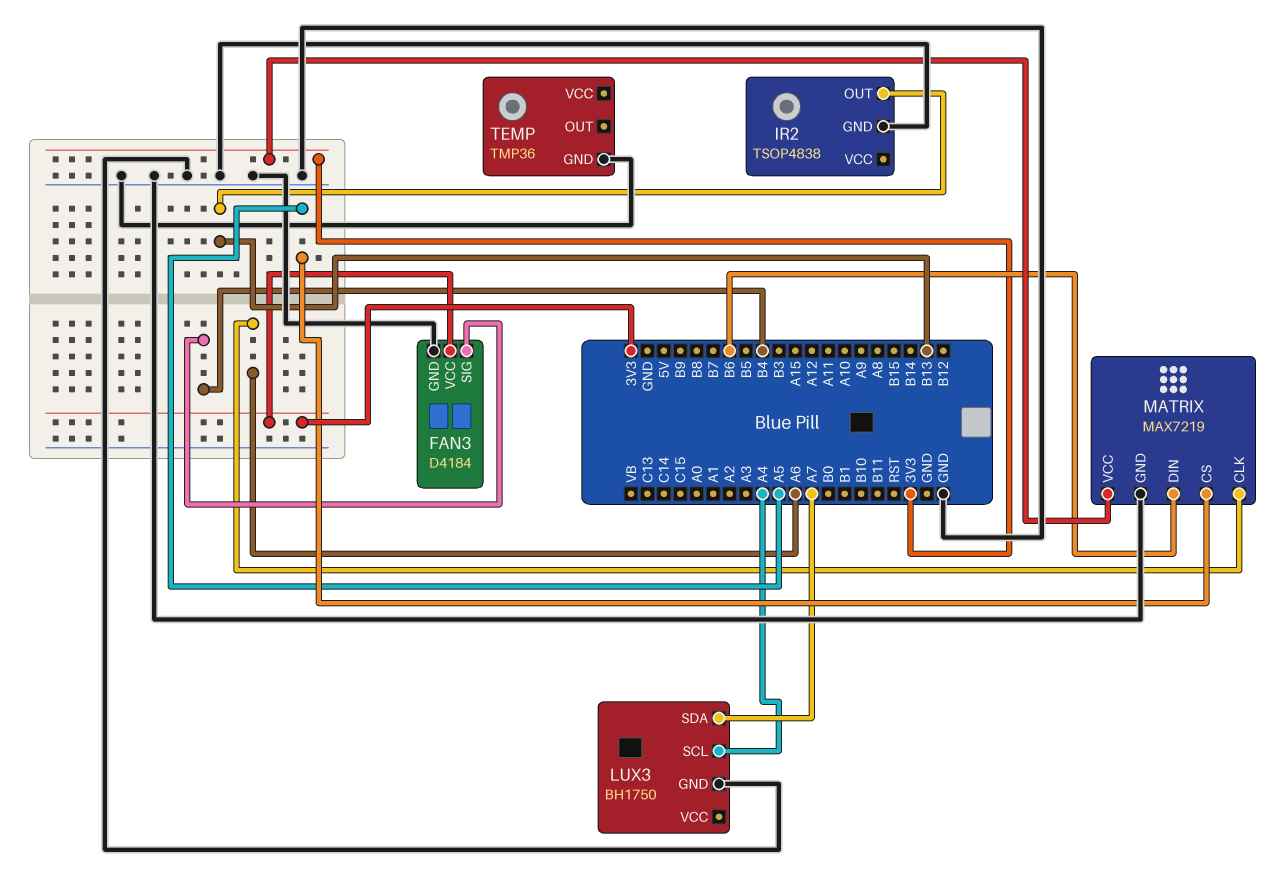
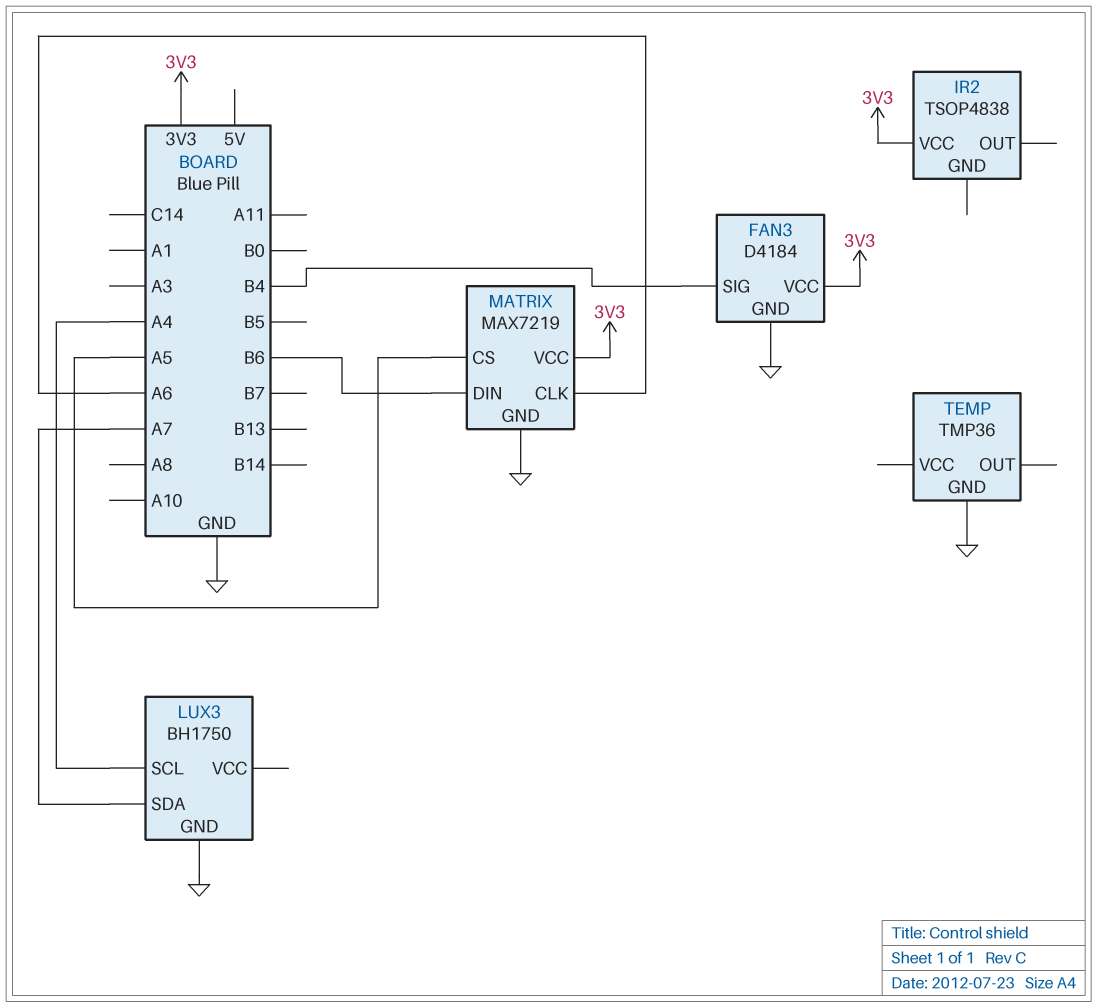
IR2 pin GND: GND -> none
IR2 pin OUT: B13 -> none
IR2 pin VCC: none -> 3V3

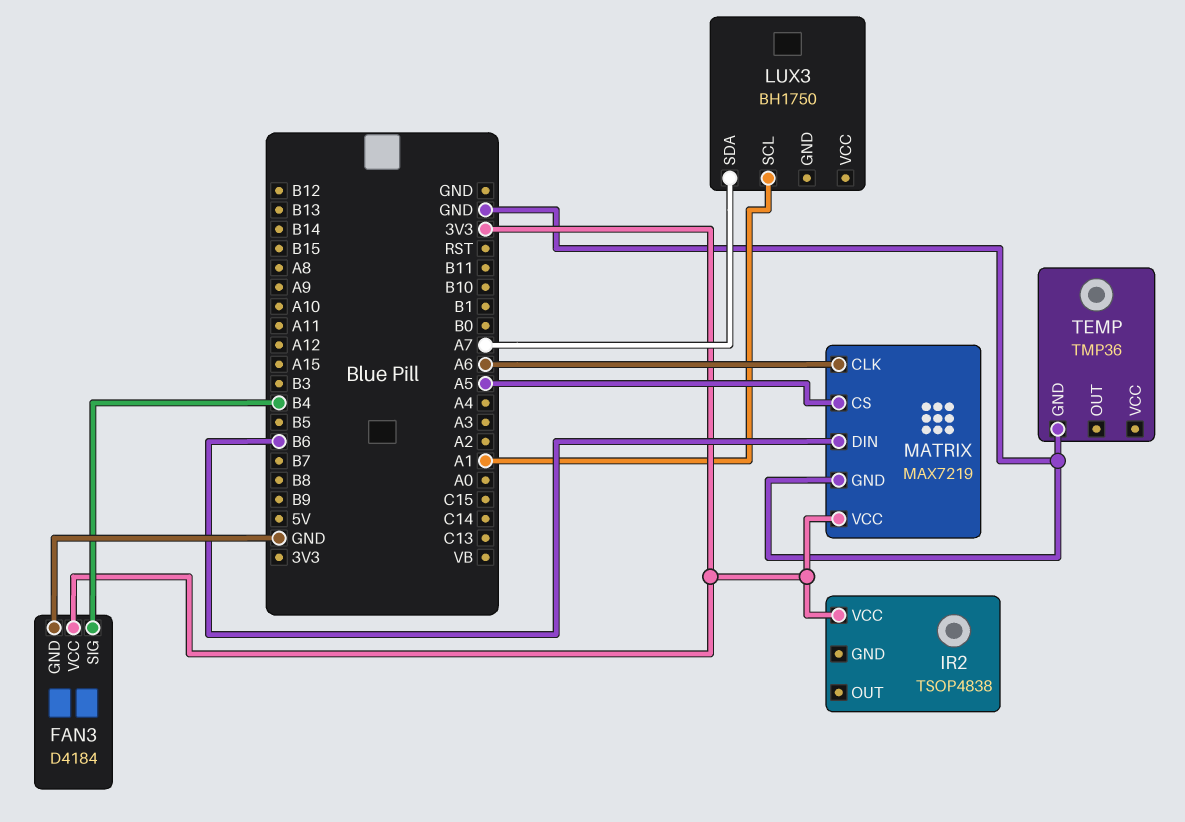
LUX3 pin GND: GND -> none
LUX3 pin SCL: A4 -> A1

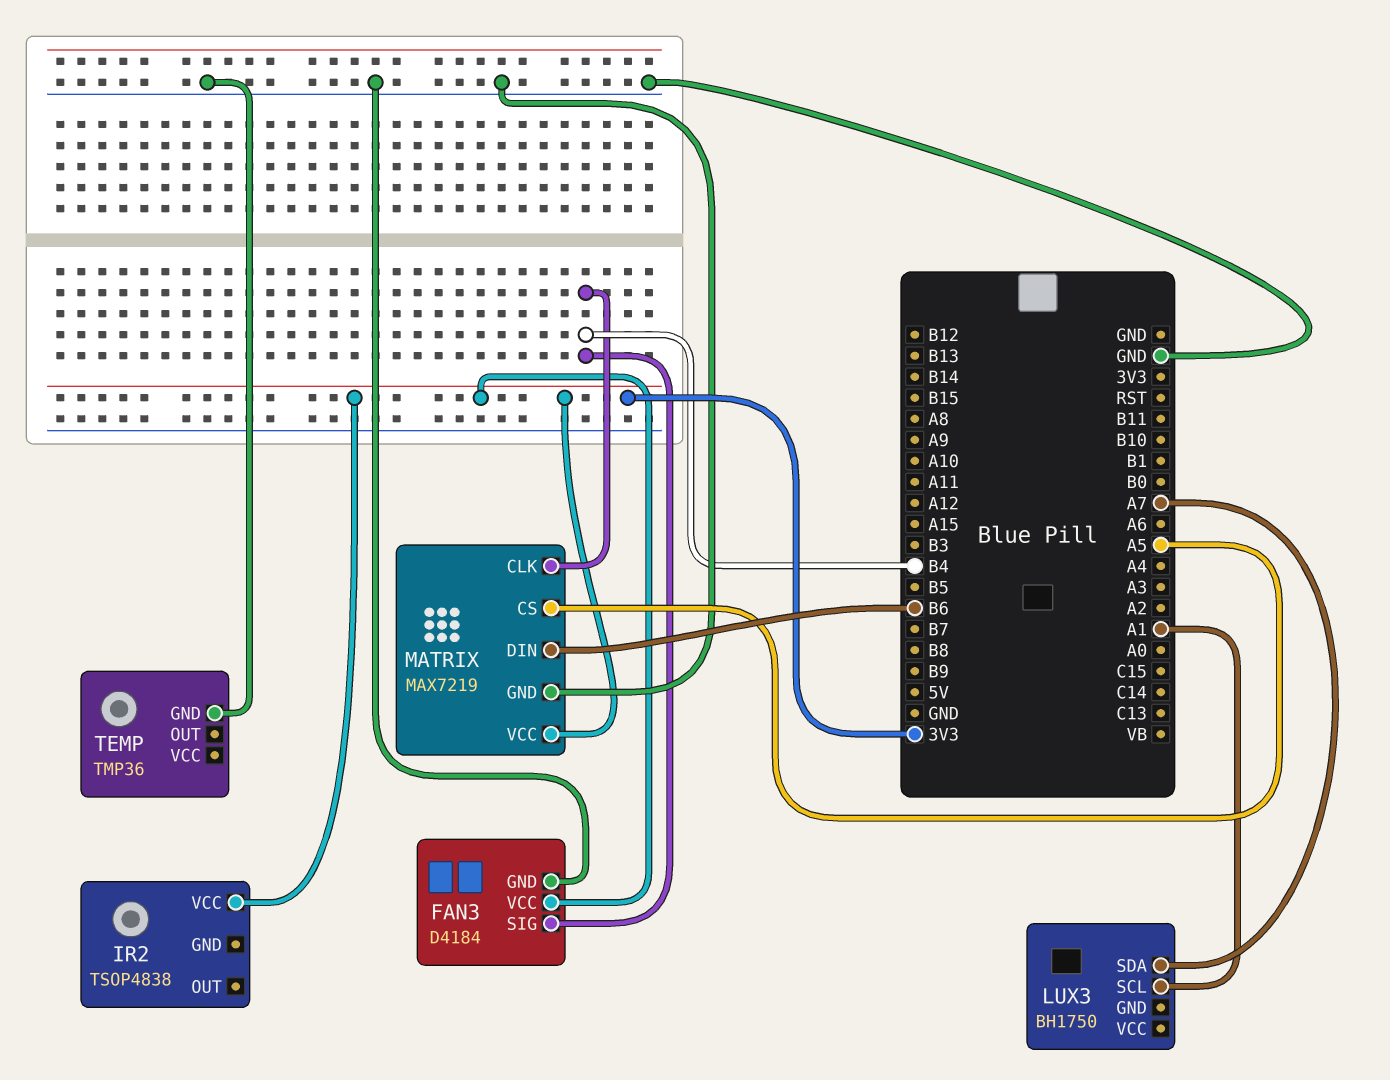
MATRIX pin CLK: A6 -> B4

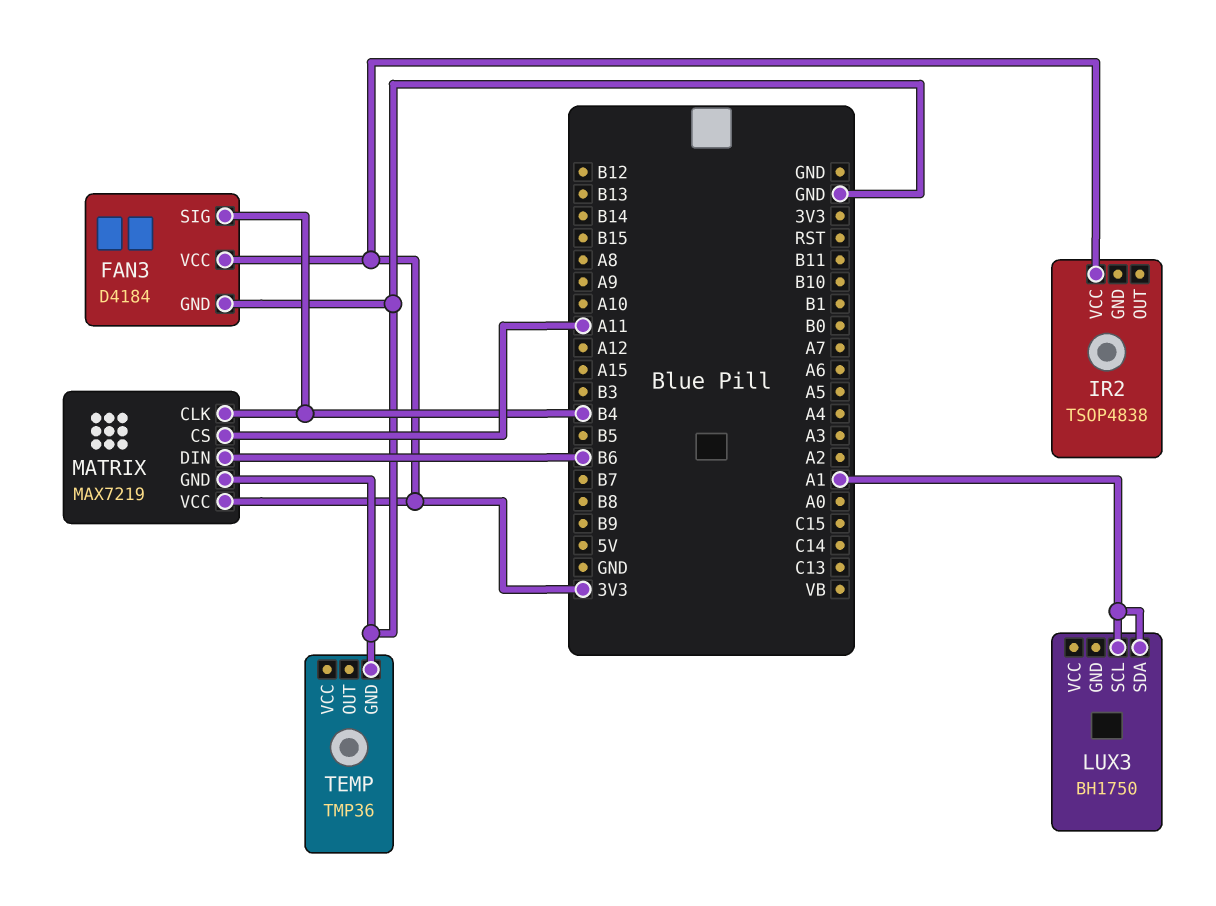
LUX3 pin SDA: A7 -> A1
MATRIX pin CS: A5 -> A11

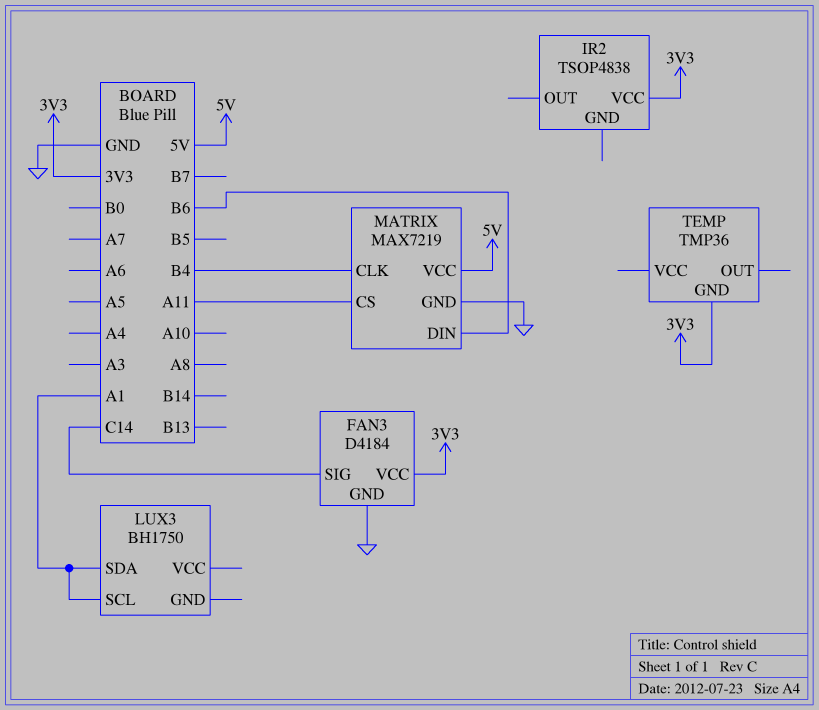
FAN3 pin SIG: B4 -> C14
MATRIX pin VCC: 3V3 -> 5V
TEMP pin GND: GND -> 3V3

